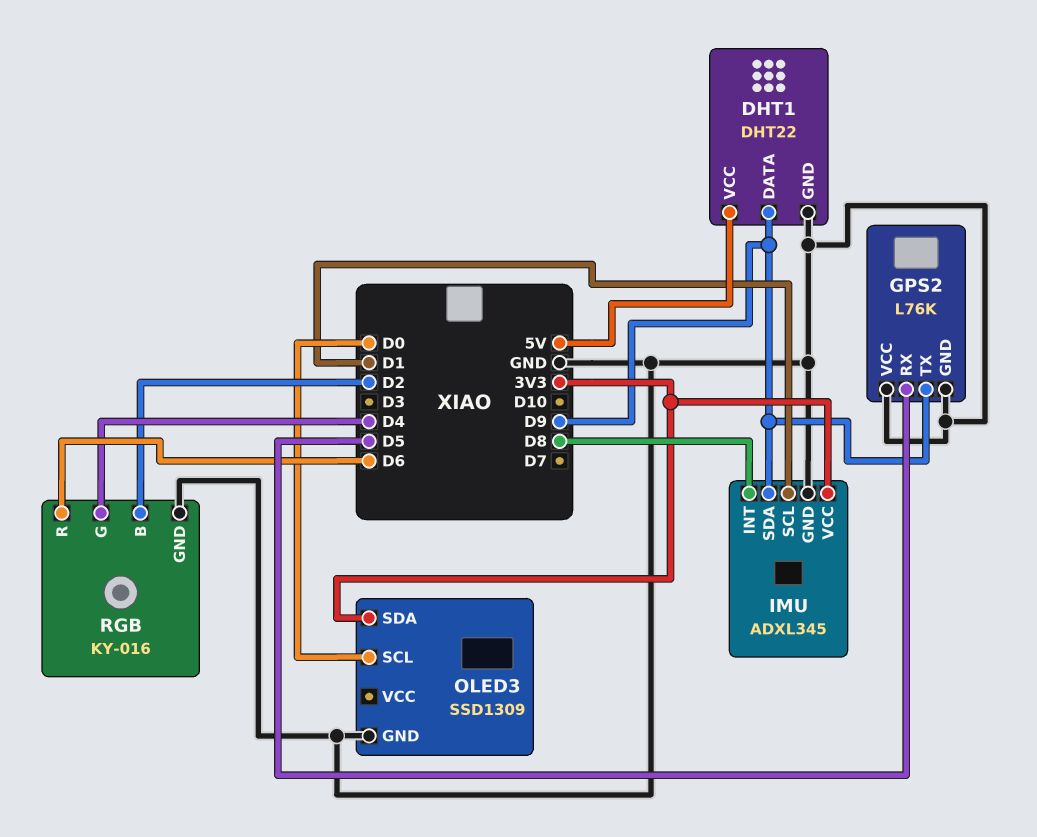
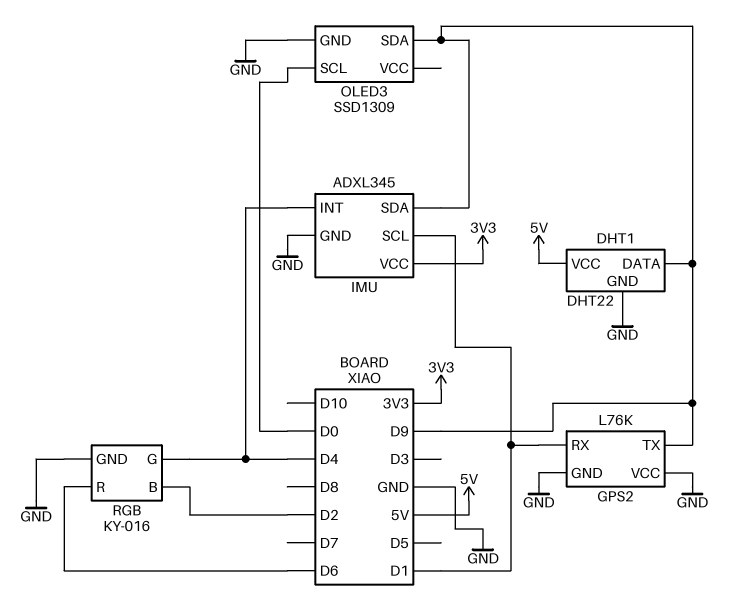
GPS2 pin RX: D5 -> D1
IMU pin INT: D8 -> D4
OLED3 pin SDA: 3V3 -> D9

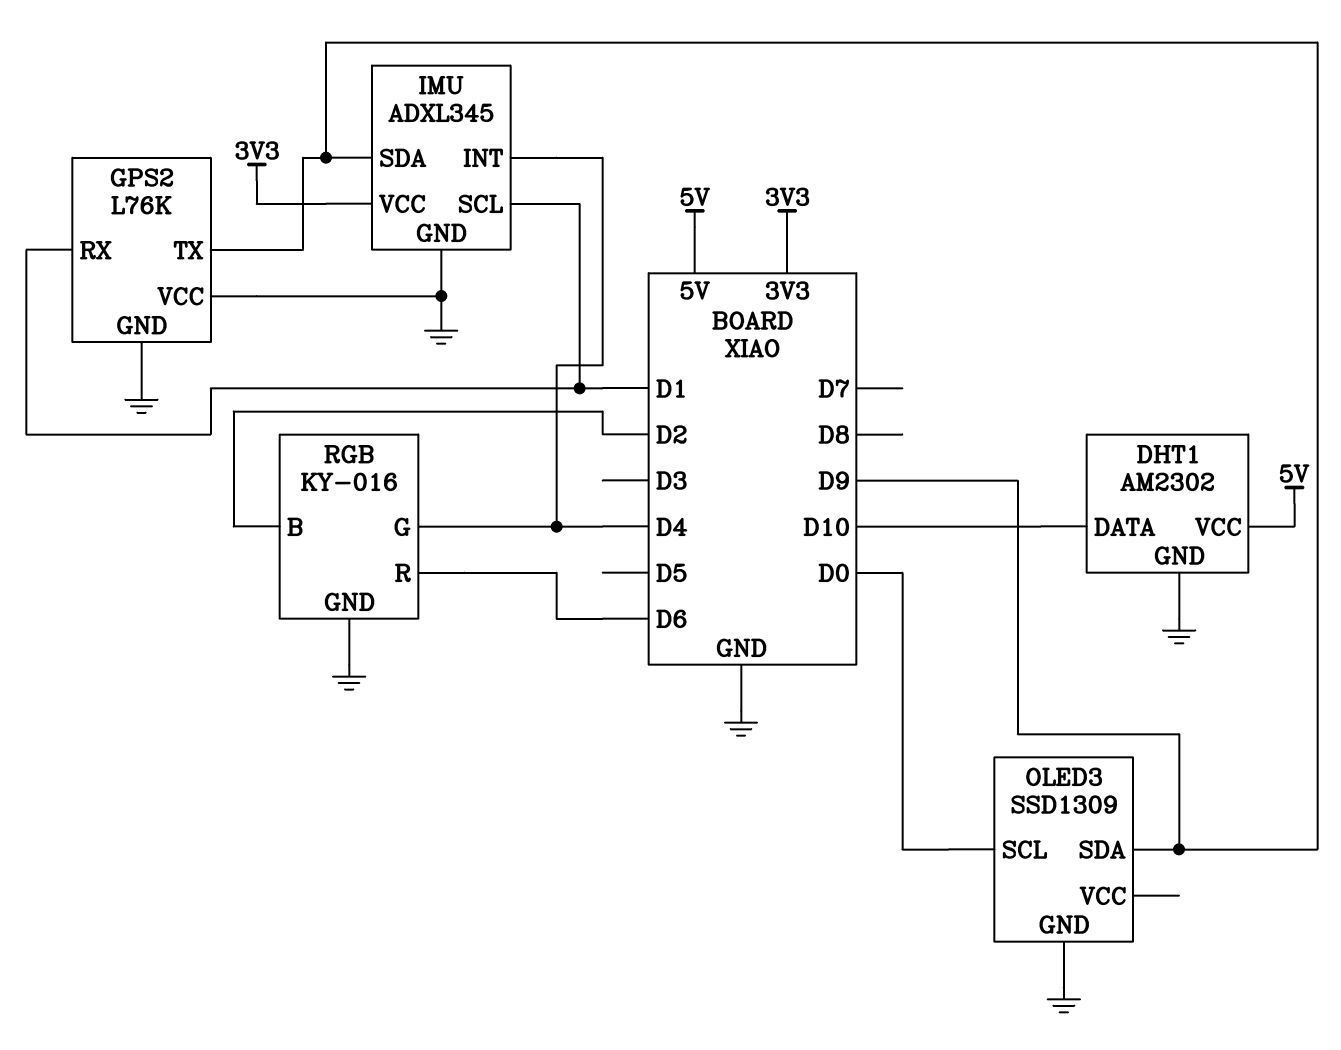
DHT1: DHT22 -> AM2302
DHT1 pin DATA: D9 -> D10

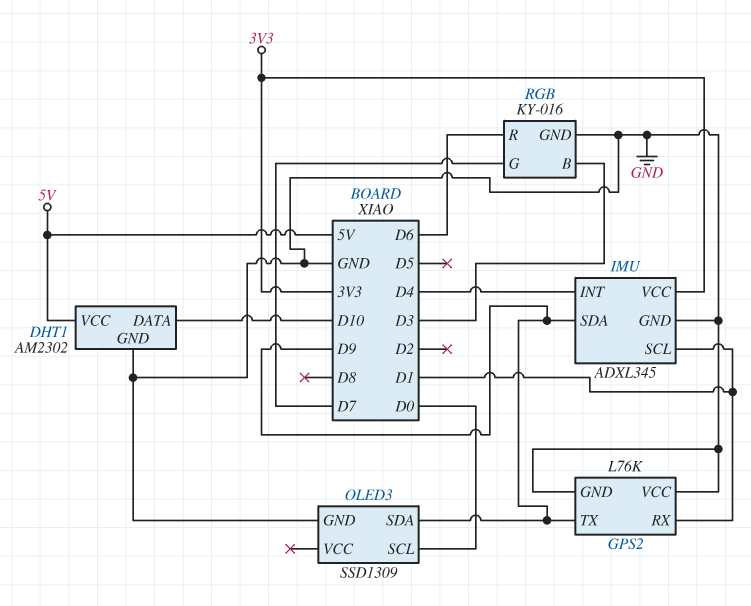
RGB pin B: D2 -> D3
RGB pin G: D4 -> D7

